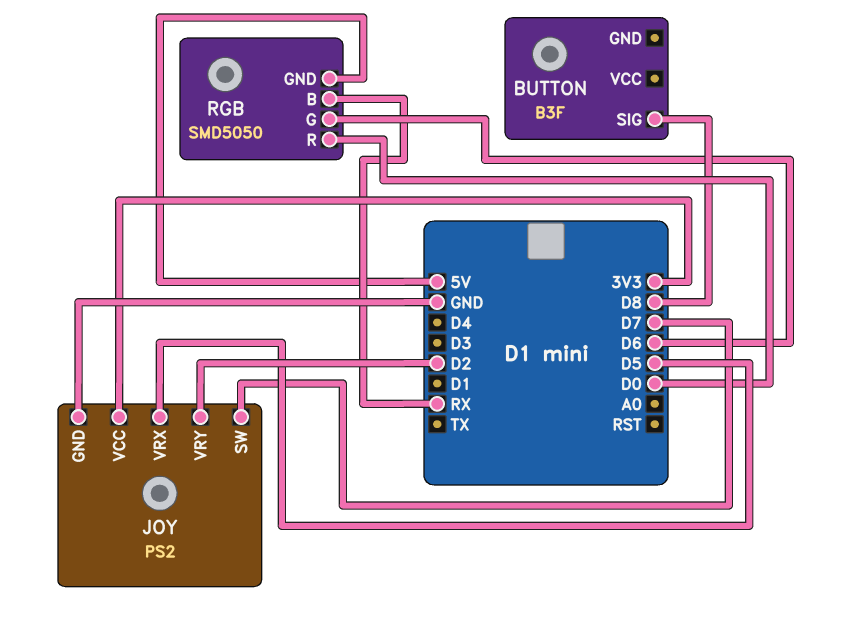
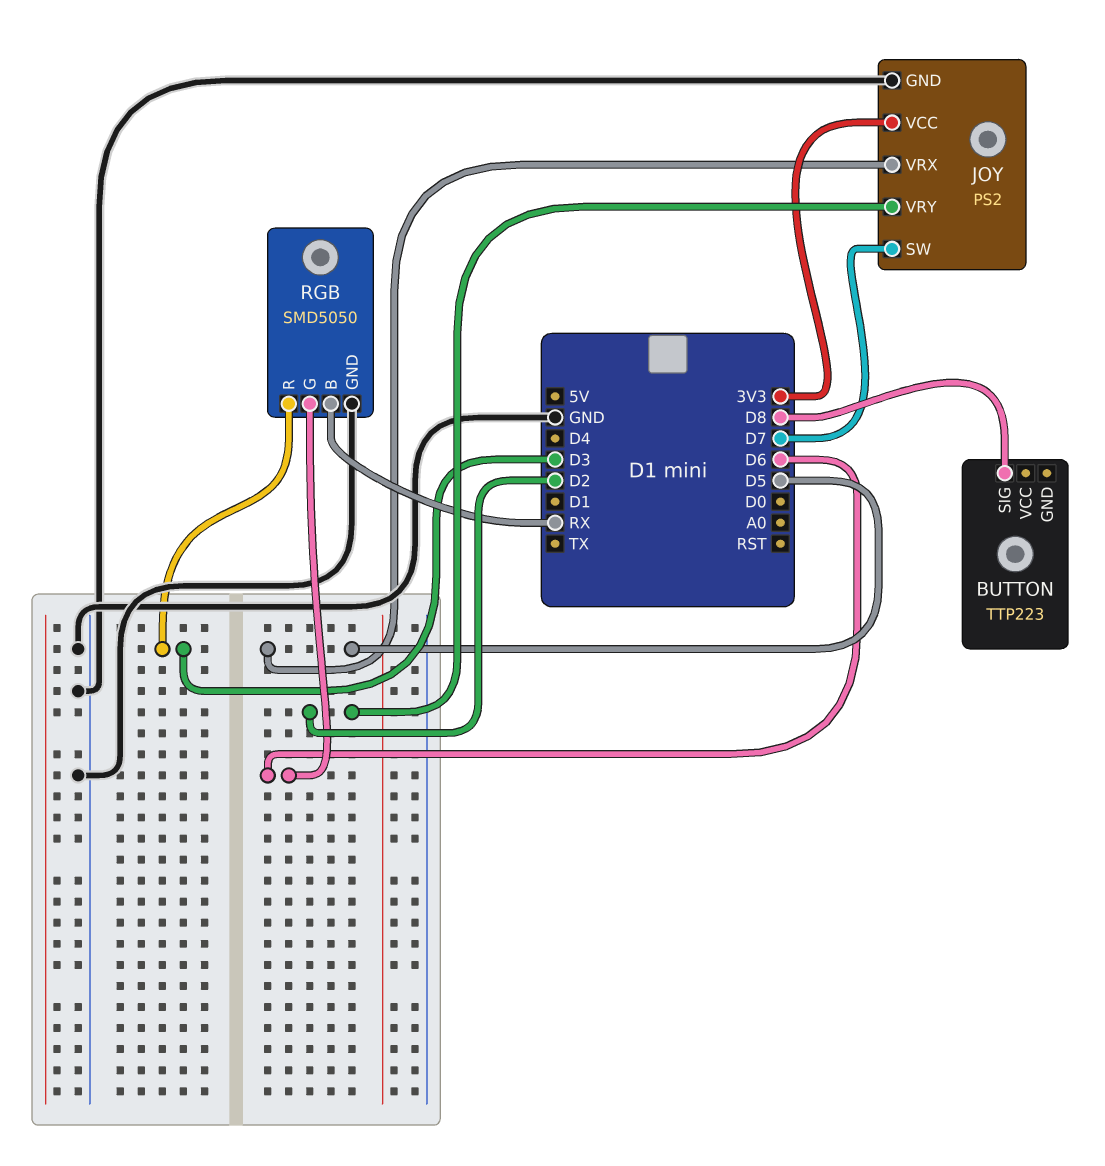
BUTTON: B3F -> TTP223
RGB pin GND: 5V -> GND
RGB pin R: D0 -> D3

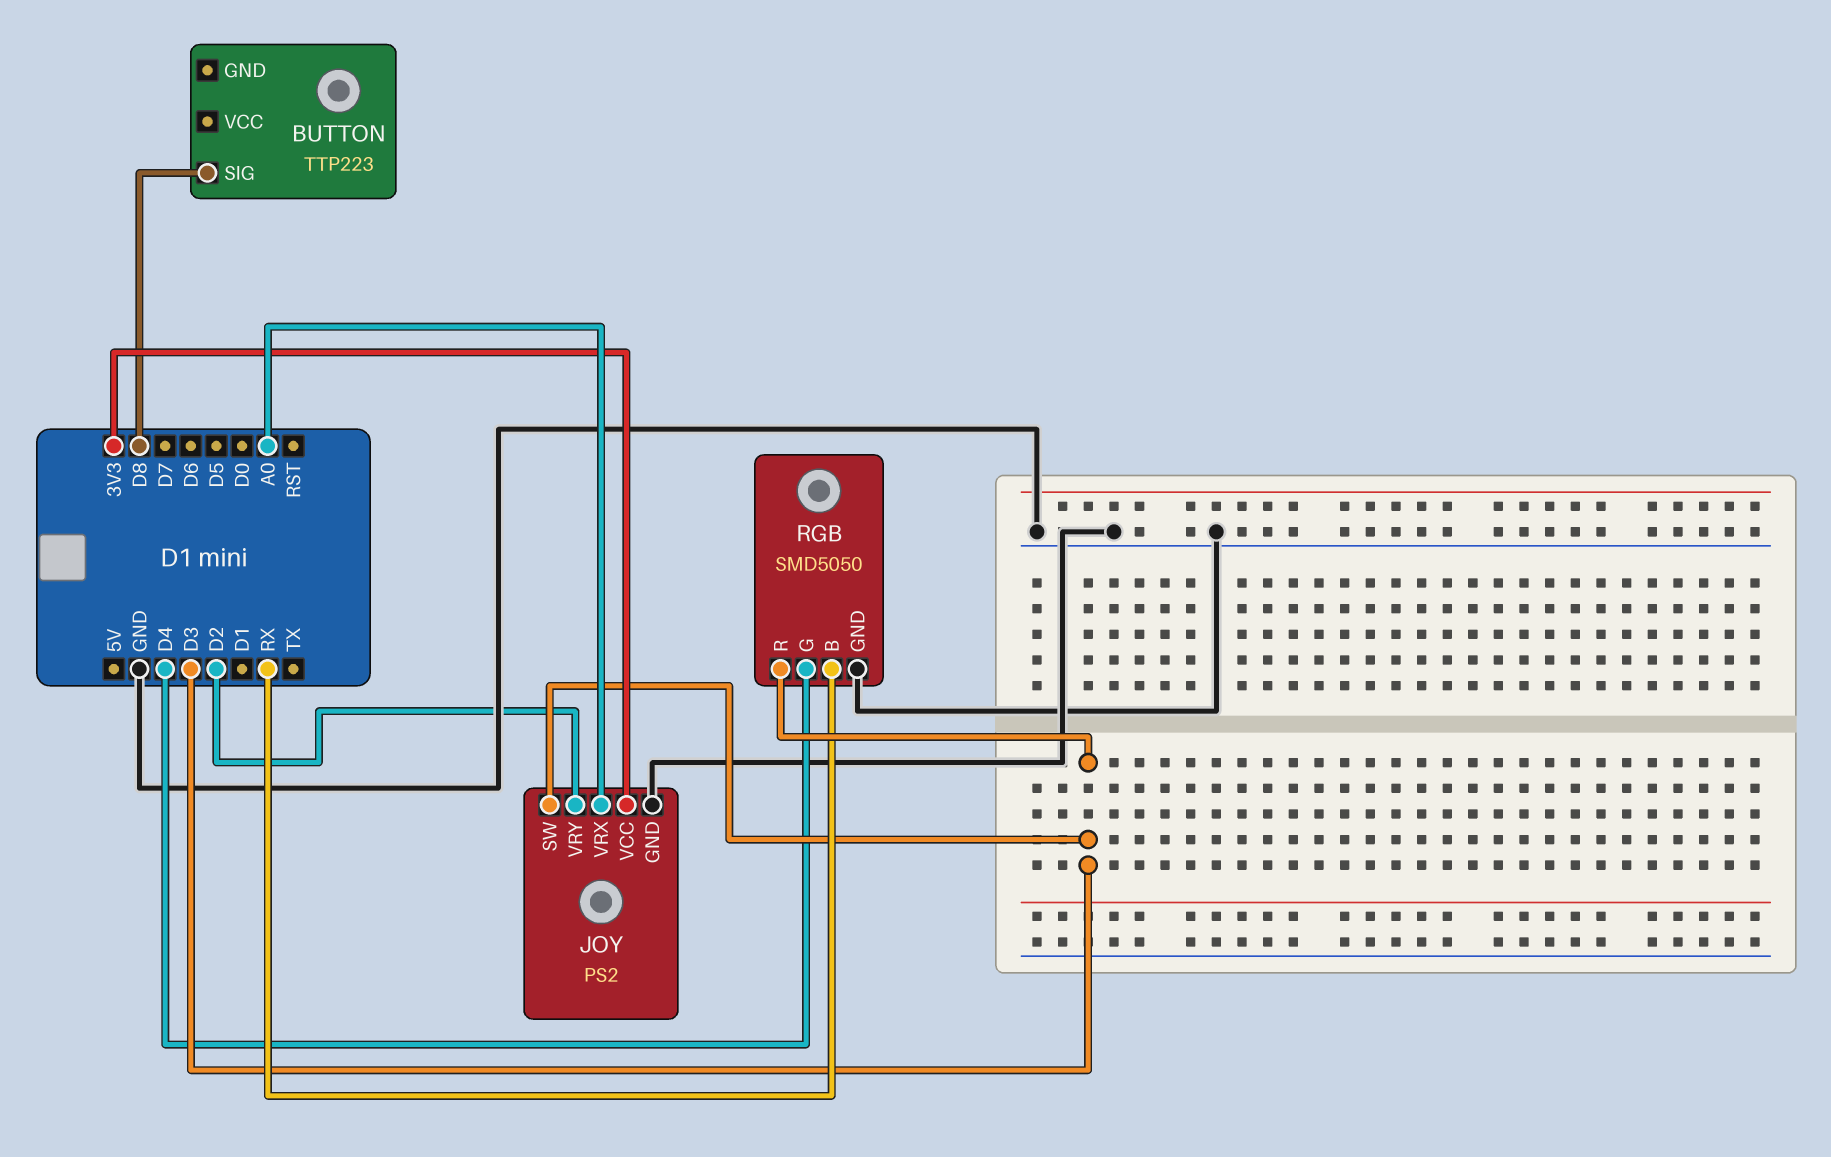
JOY pin SW: D7 -> D3
JOY pin VRX: D5 -> A0
RGB pin G: D6 -> D4

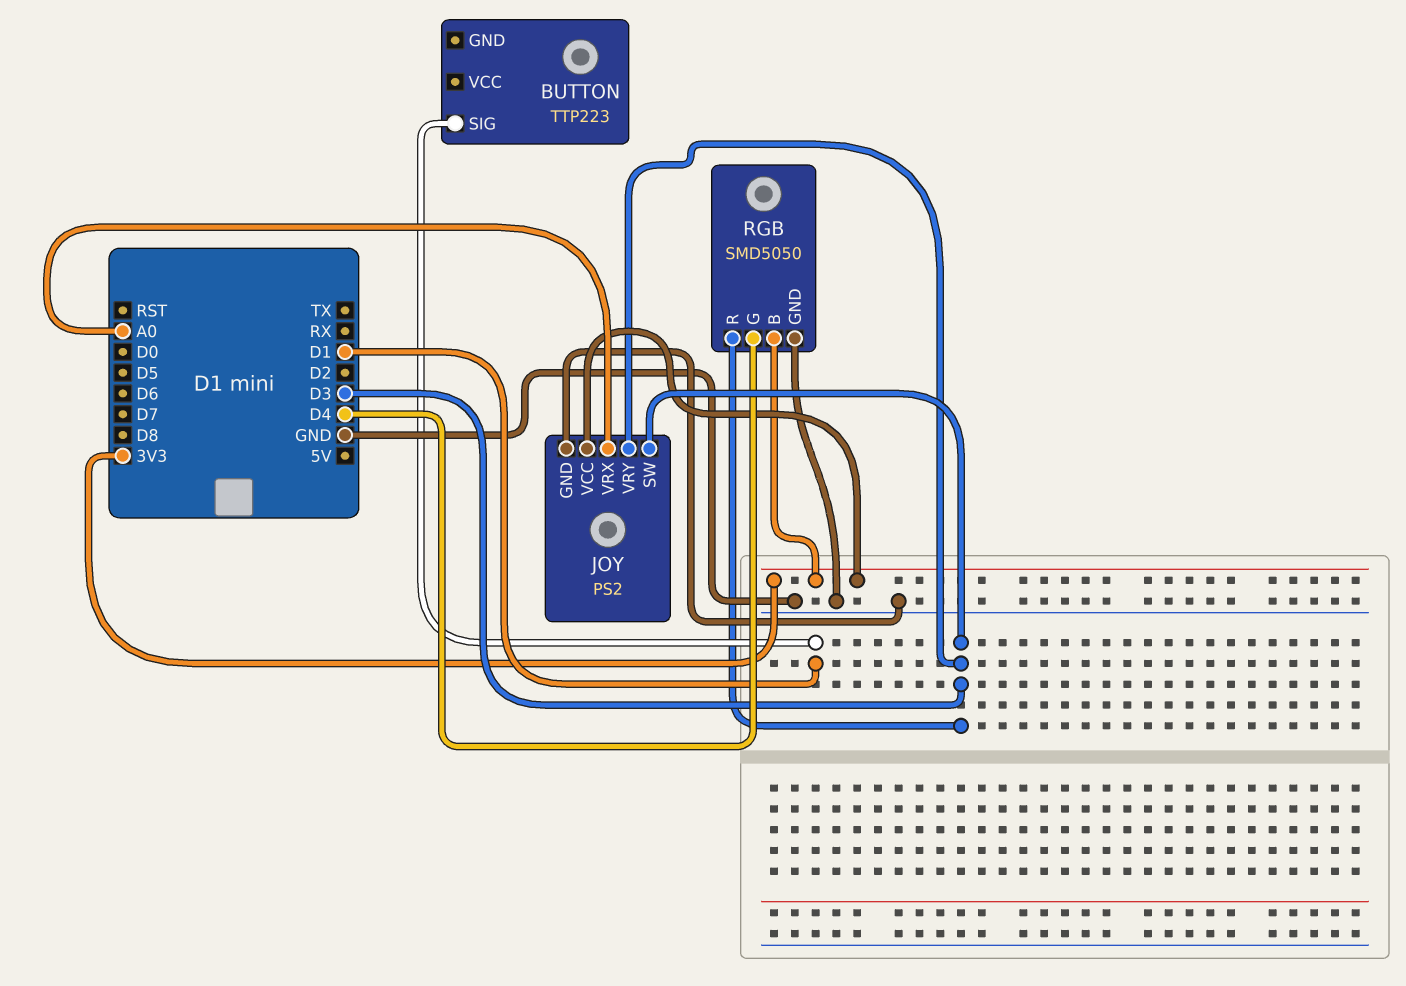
BUTTON pin SIG: D8 -> D1
JOY pin VRY: D2 -> D3
RGB pin B: RX -> 3V3

